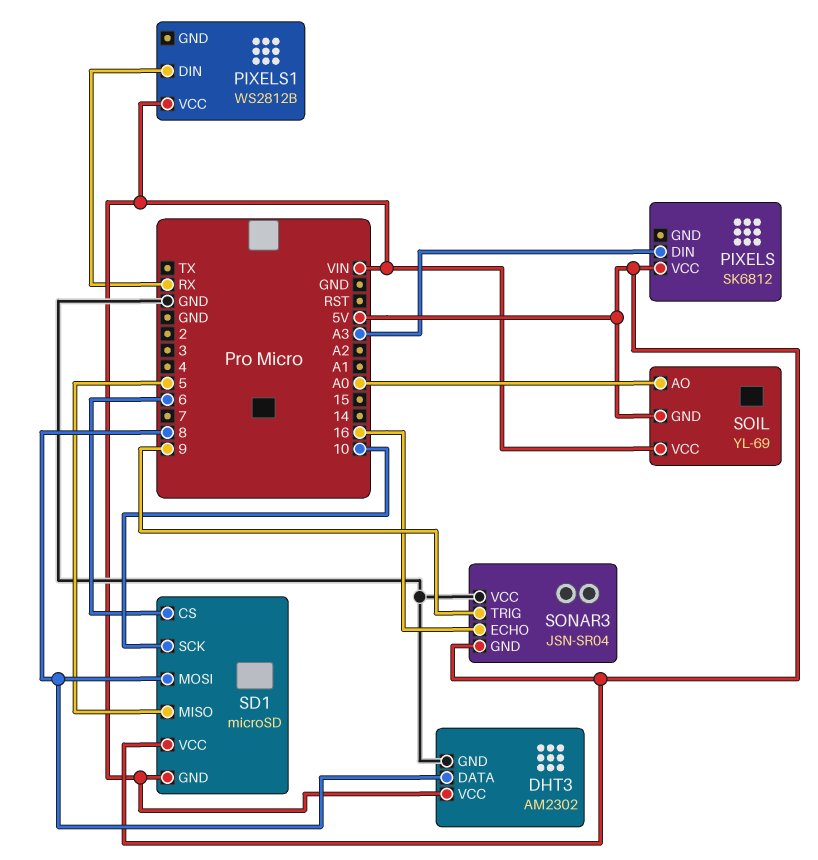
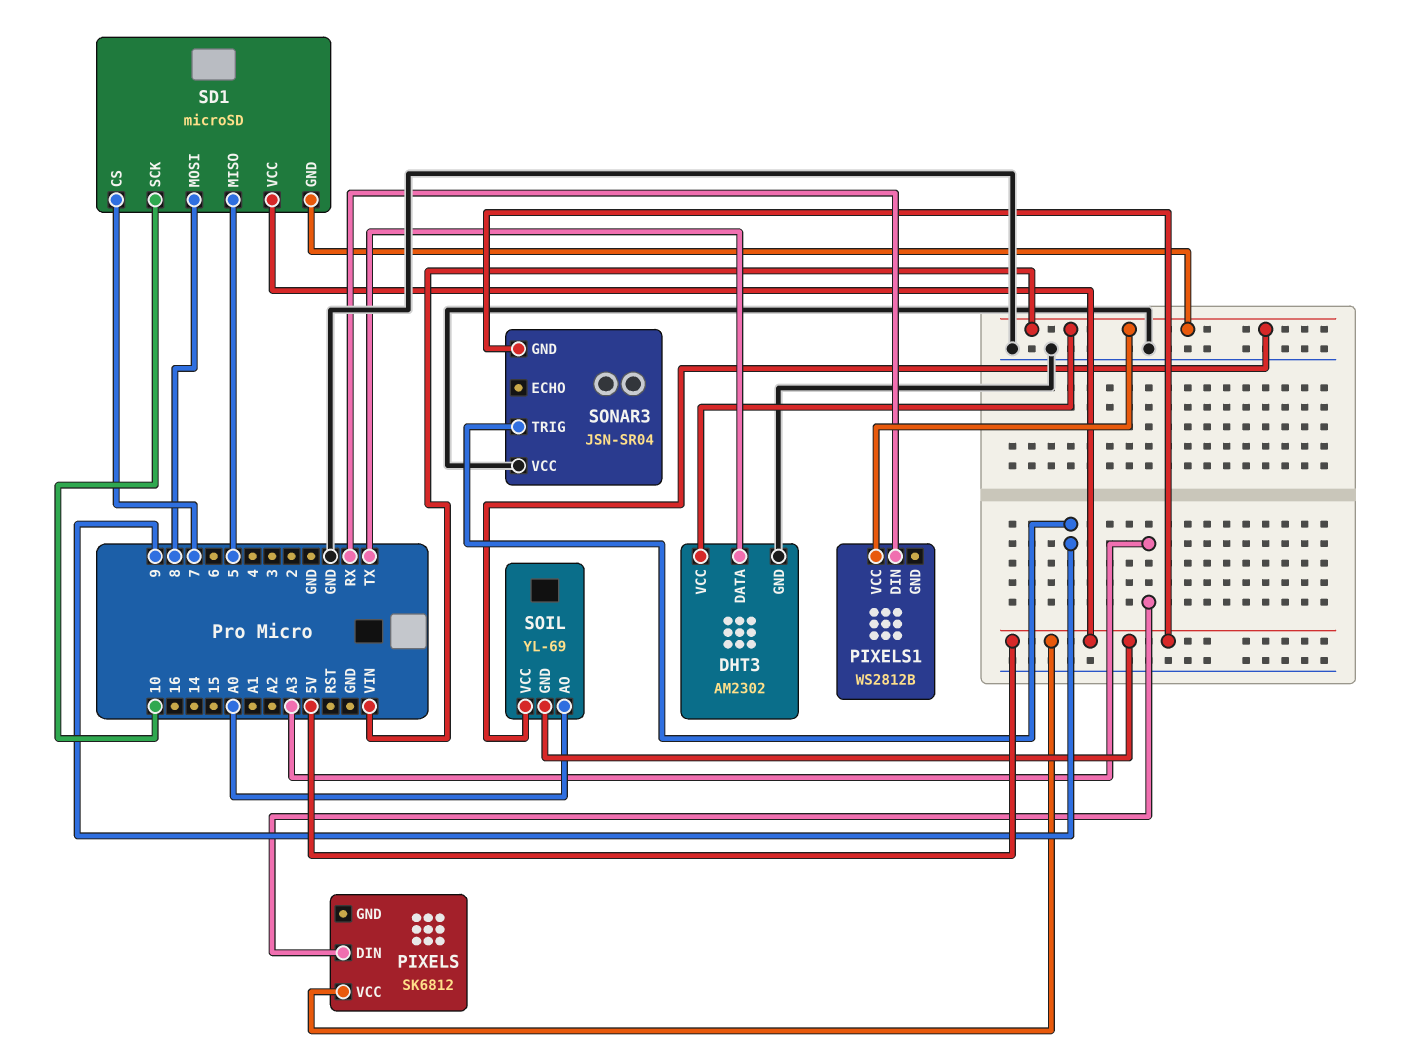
DHT3 pin DATA: 8 -> TX
SD1 pin CS: 6 -> 7
SONAR3 pin ECHO: 16 -> none

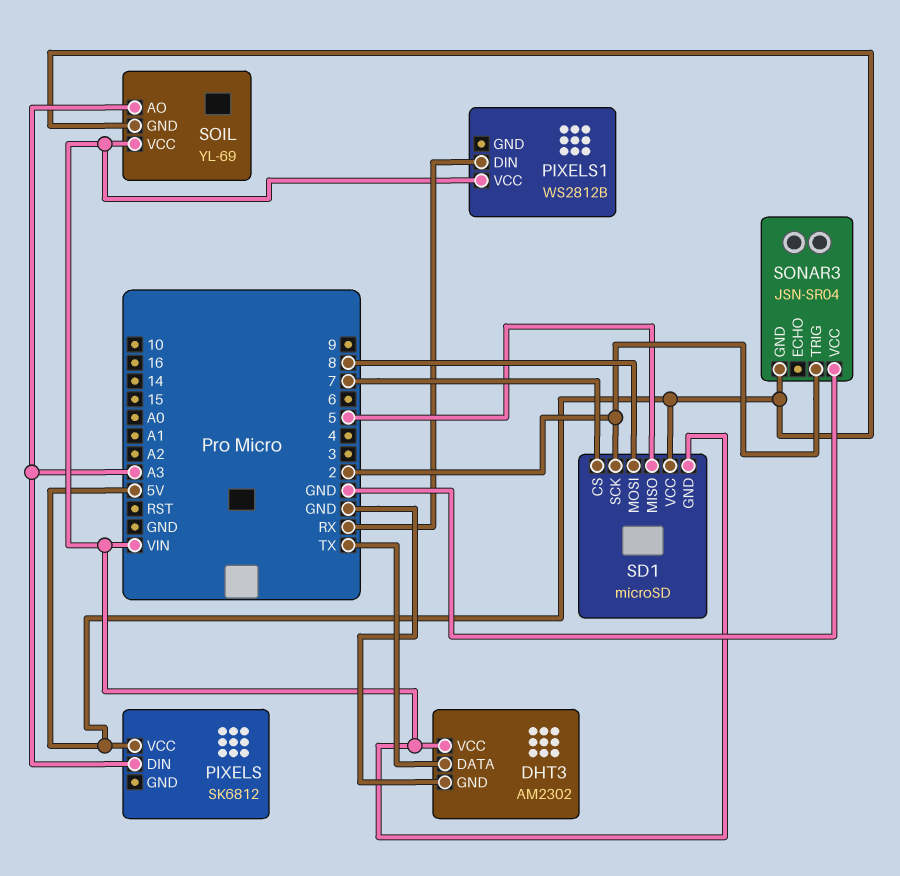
SD1 pin SCK: 10 -> 2
SOIL pin AO: A0 -> A3
SONAR3 pin TRIG: 9 -> 2

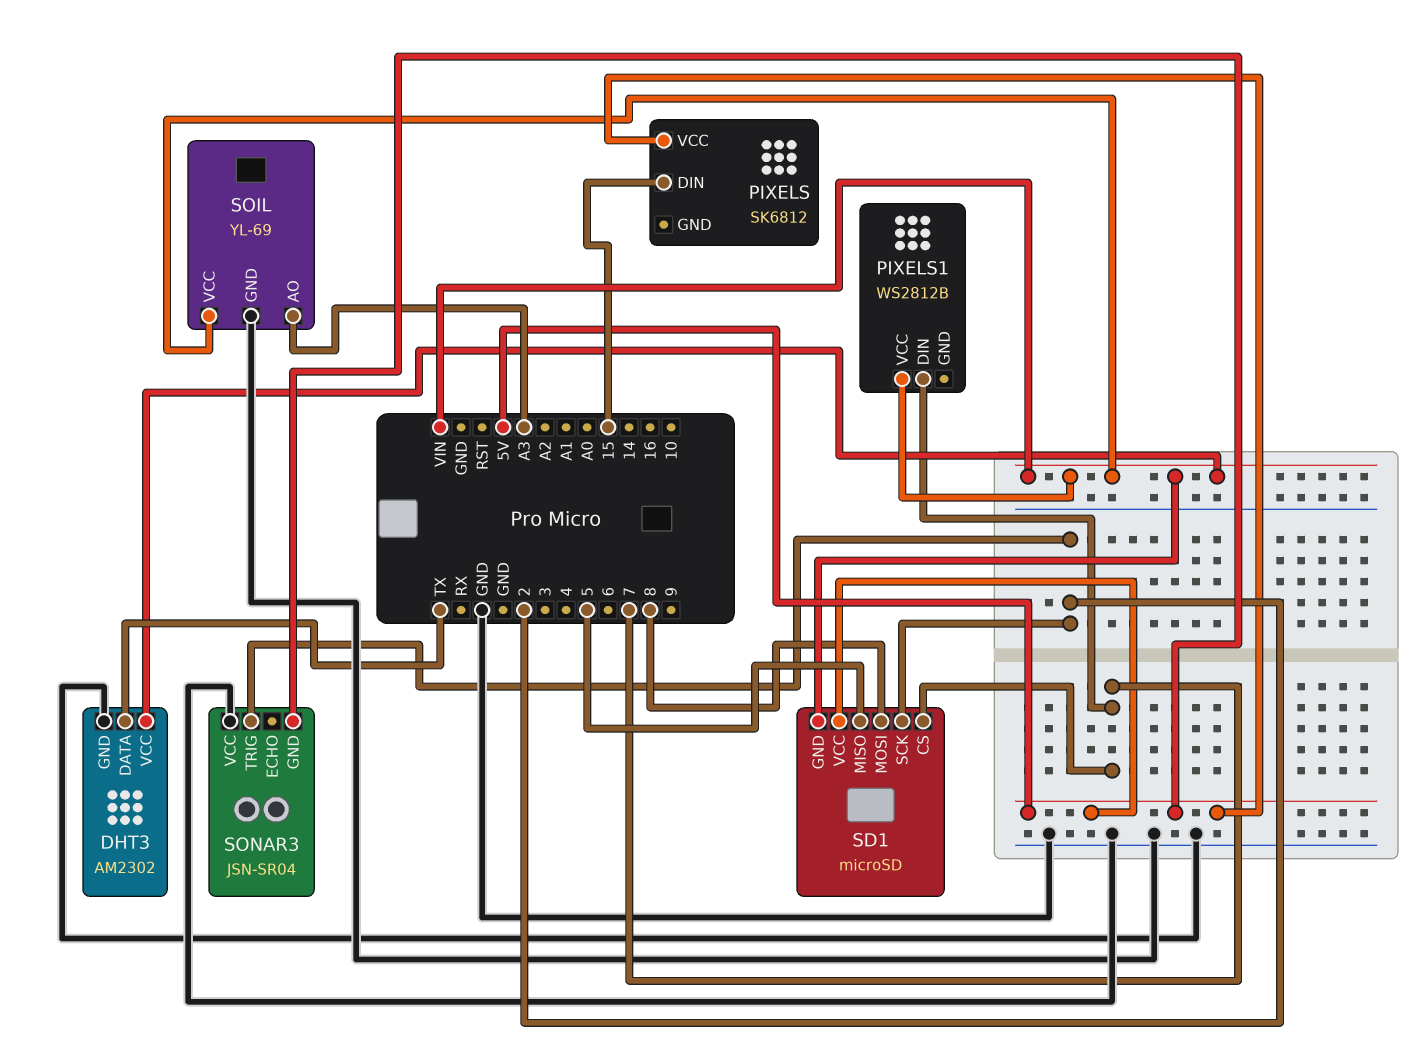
PIXELS pin DIN: A3 -> 15
PIXELS1 pin DIN: RX -> 7
SOIL pin GND: 5V -> GND

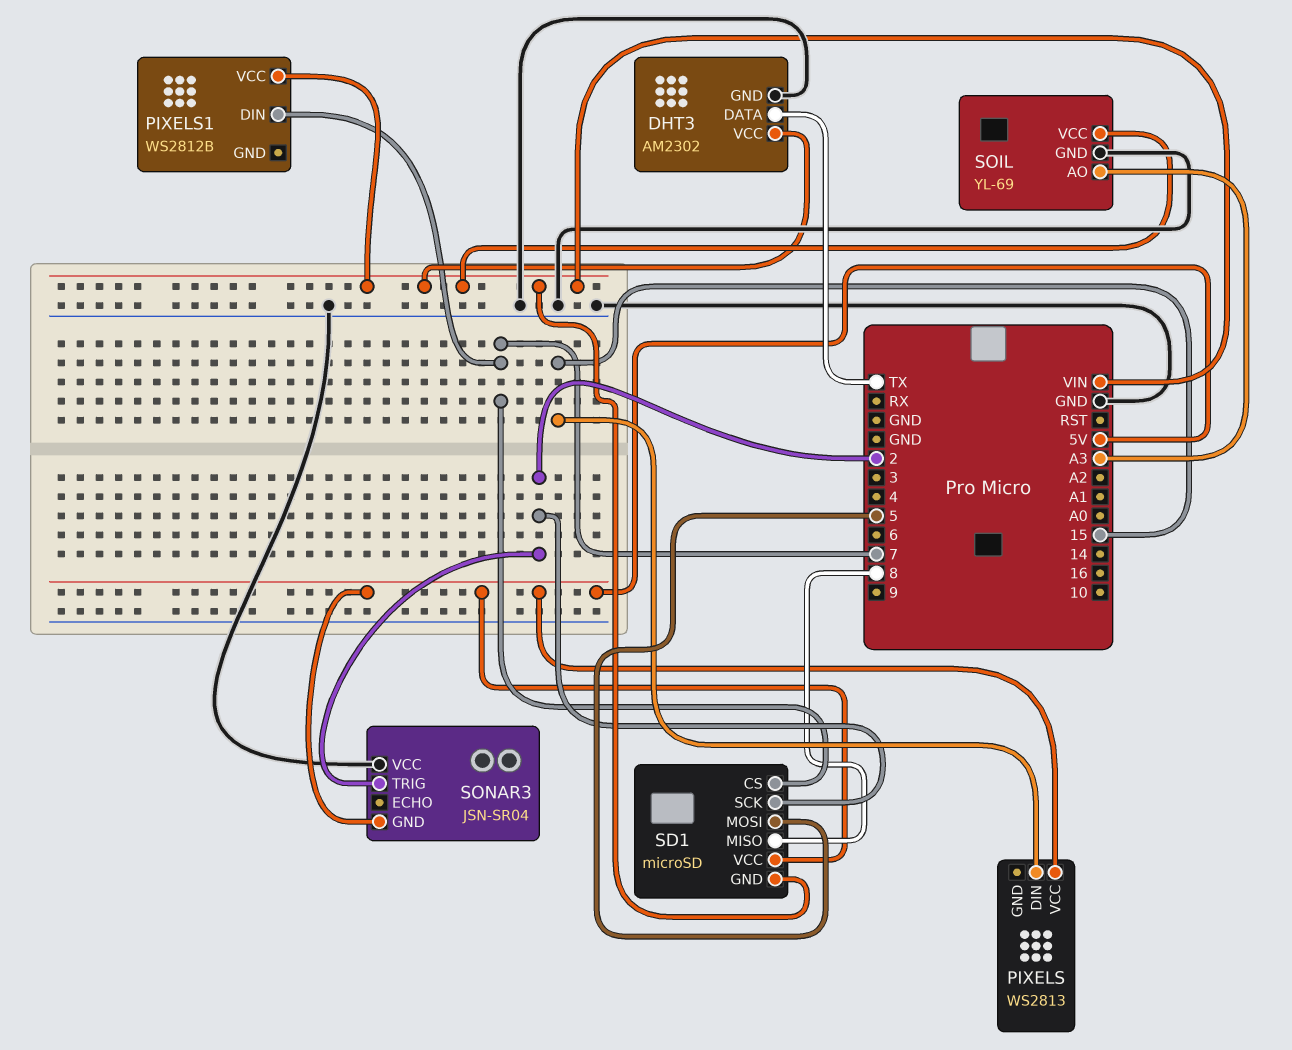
PIXELS: SK6812 -> WS2813
SD1 pin MISO: 5 -> 8
SD1 pin MOSI: 8 -> 5

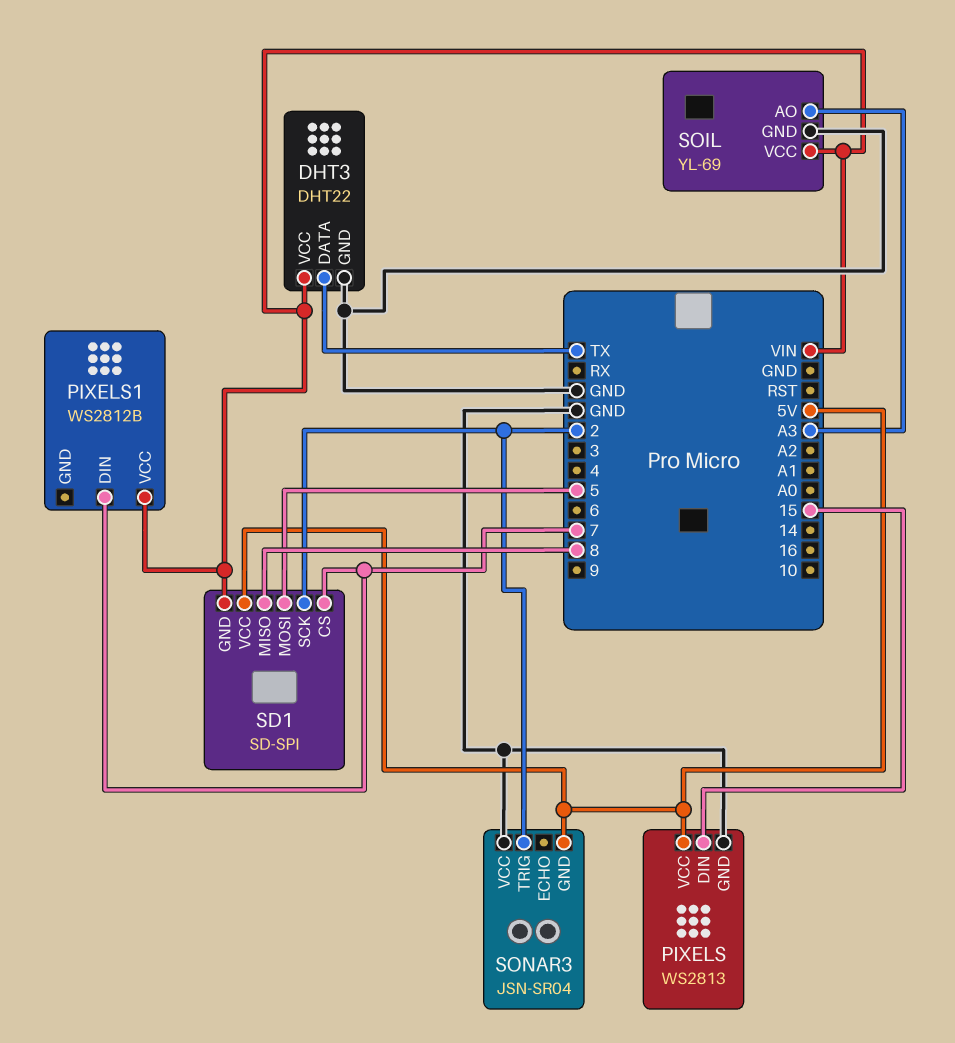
DHT3: AM2302 -> DHT22
PIXELS pin GND: none -> GND
SD1: microSD -> SD-SPI

